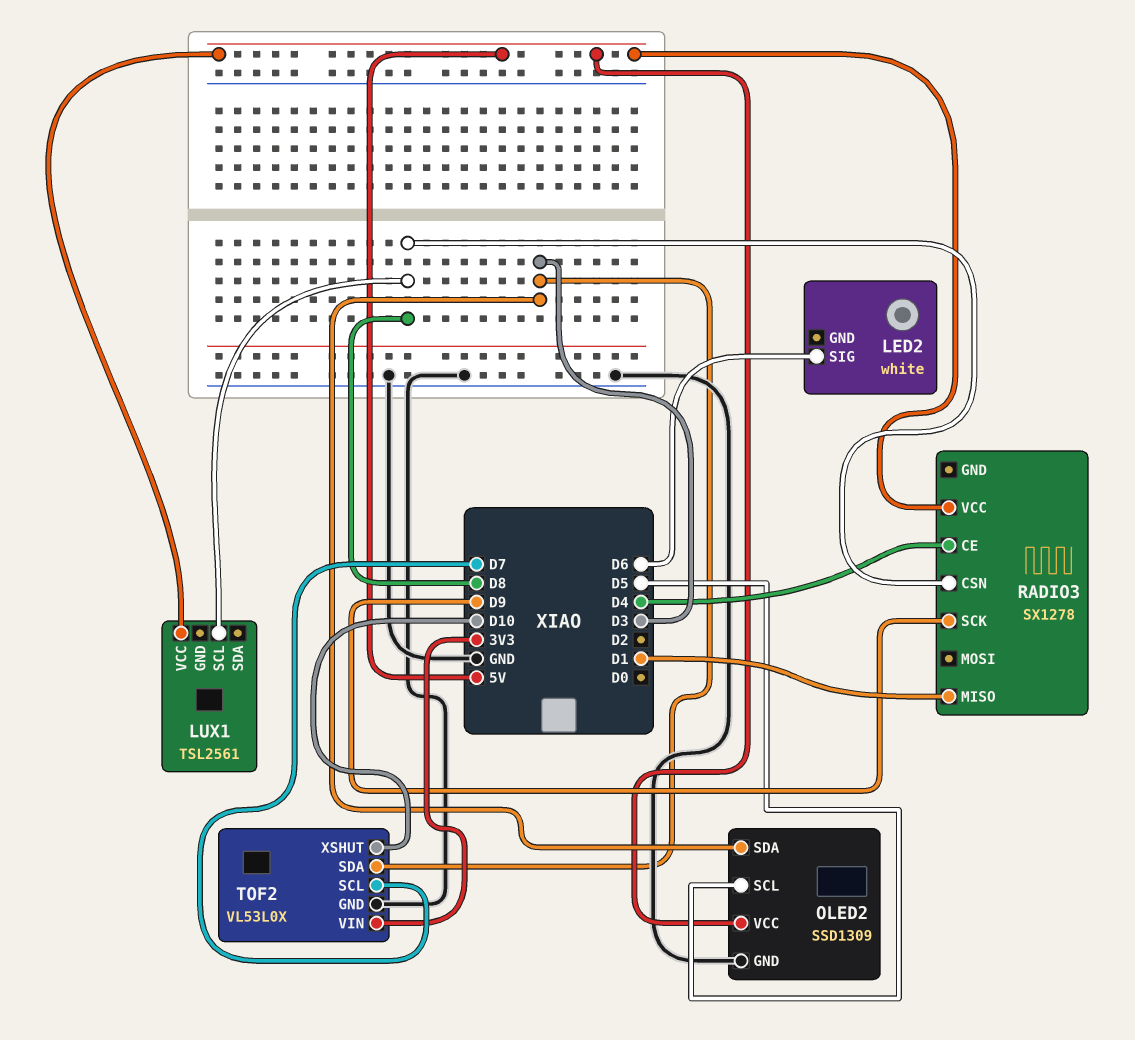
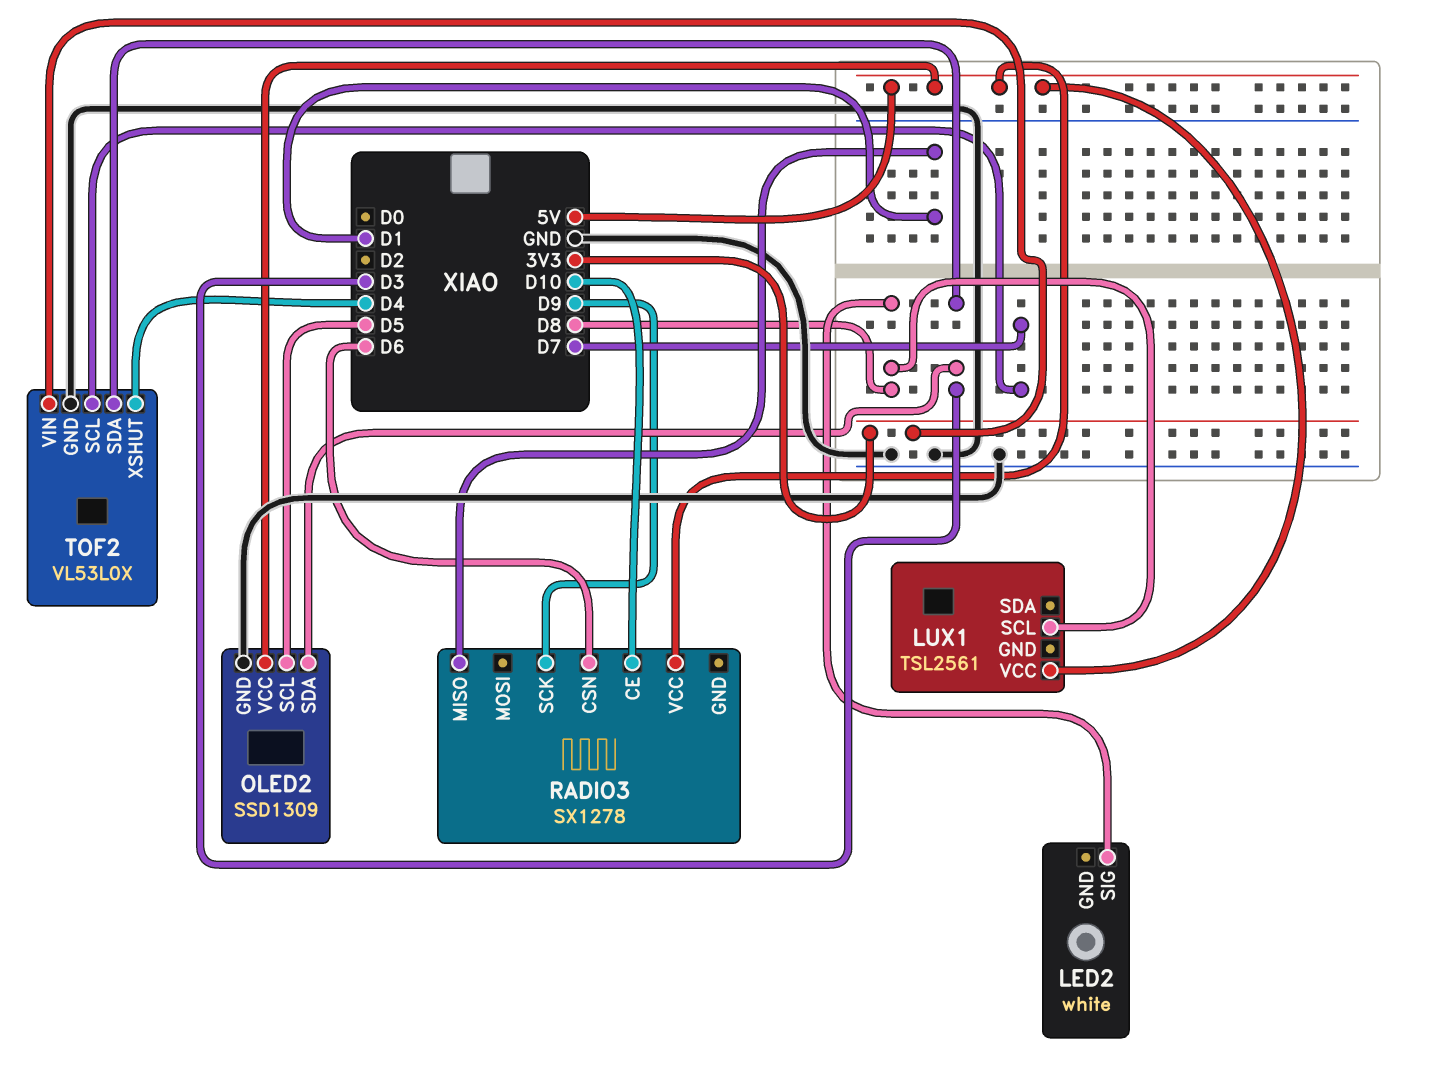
LED2 pin SIG: D6 -> D8
RADIO3 pin CE: D4 -> D10
RADIO3 pin CSN: D8 -> D6
TOF2 pin XSHUT: D10 -> D4

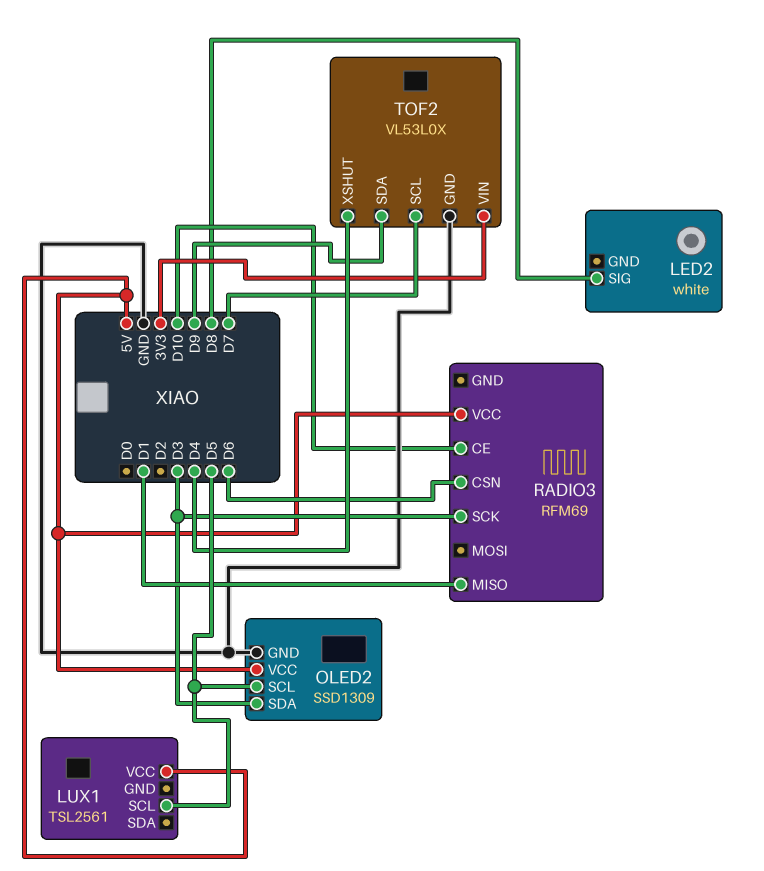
LUX1 pin SCL: D8 -> D5
RADIO3: SX1278 -> RFM69
RADIO3 pin SCK: D9 -> D3
TOF2 pin SDA: D3 -> D9

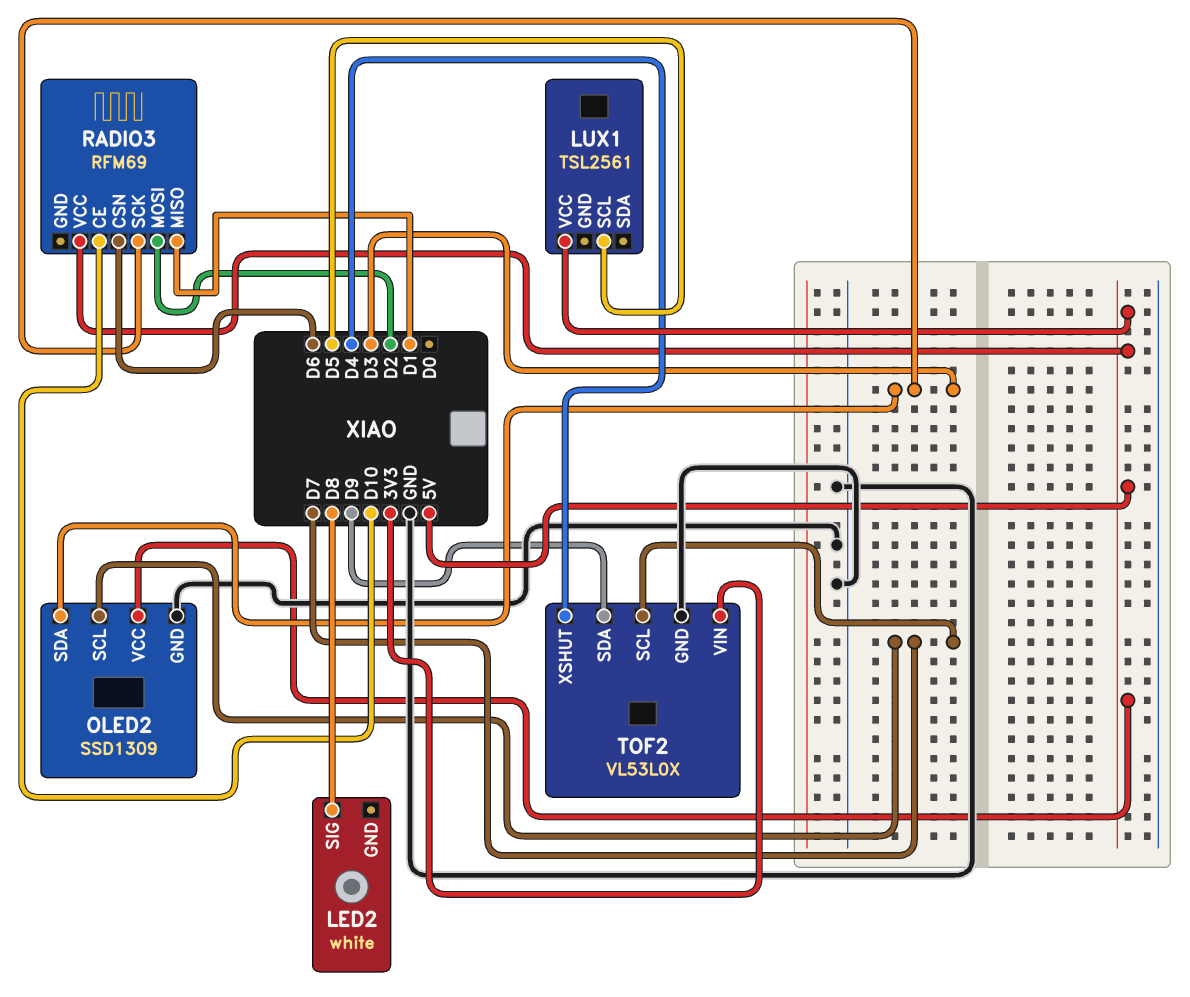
OLED2 pin SCL: D5 -> D7
RADIO3 pin MOSI: none -> D2

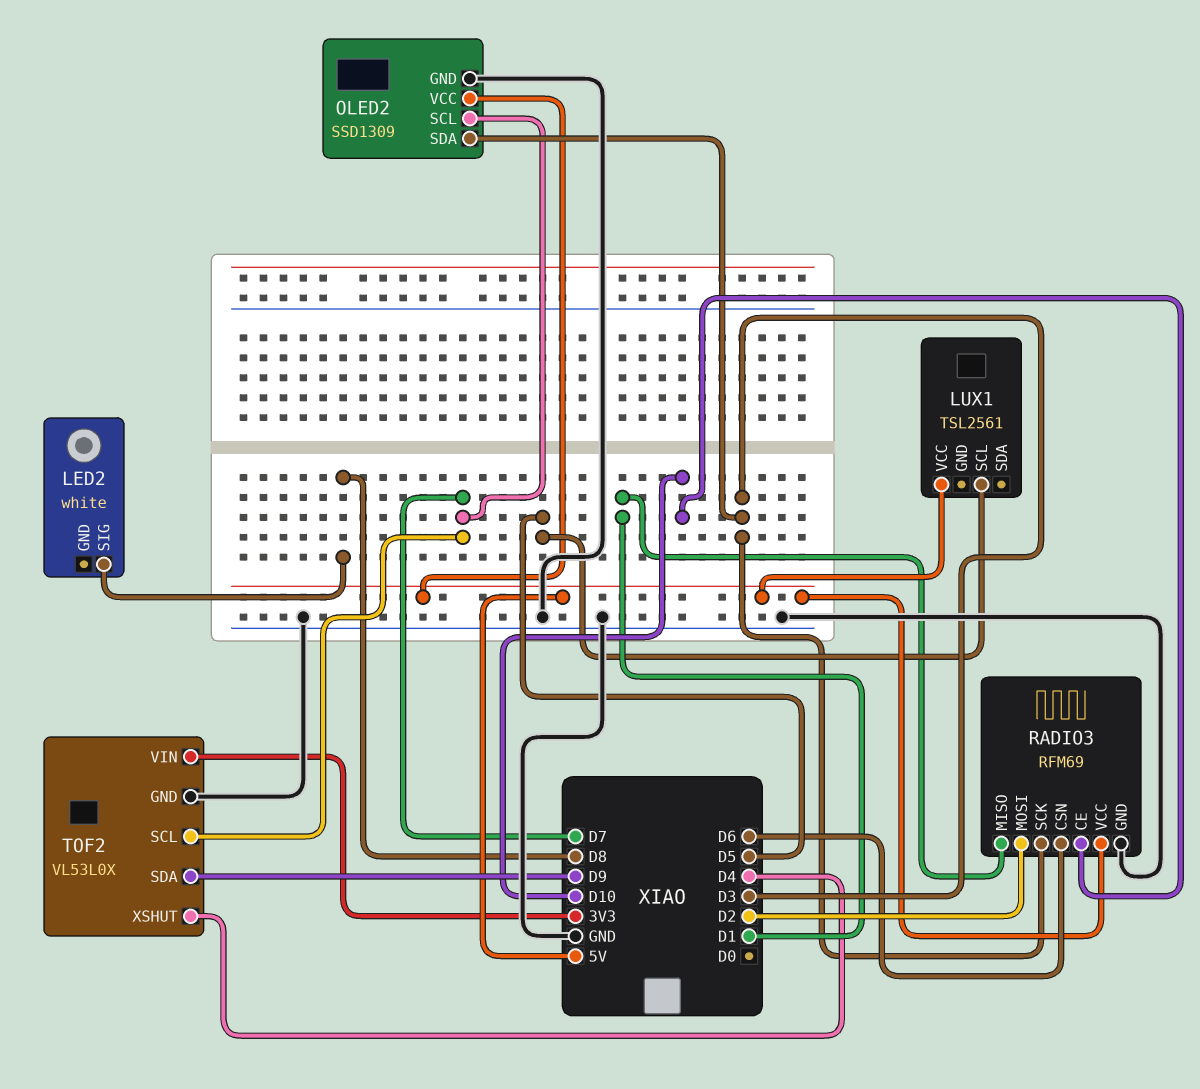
RADIO3 pin GND: none -> GND

